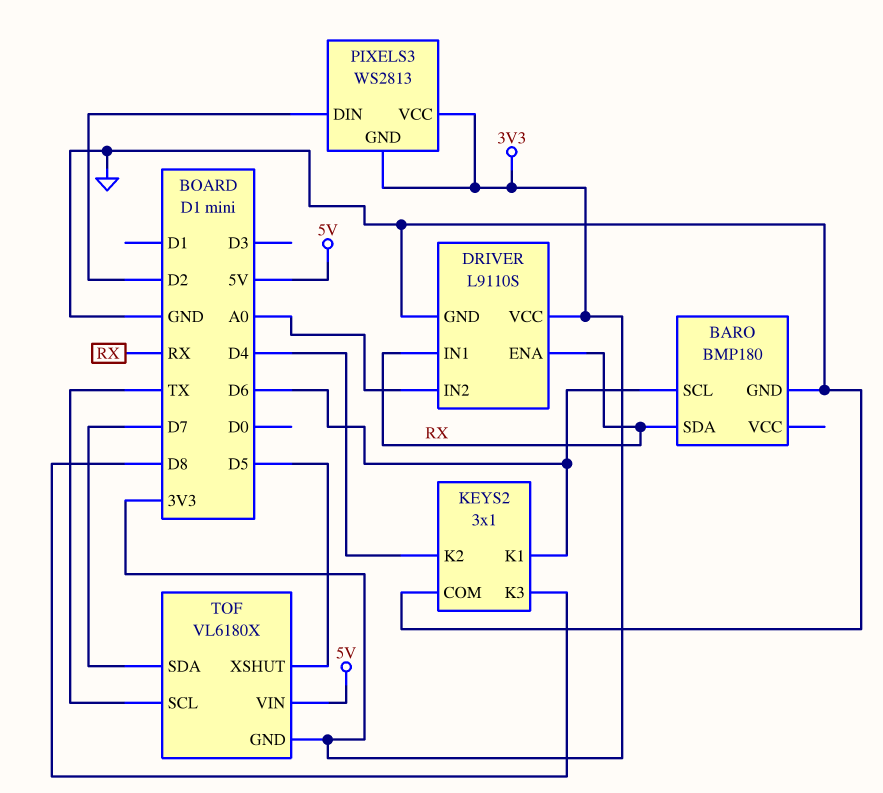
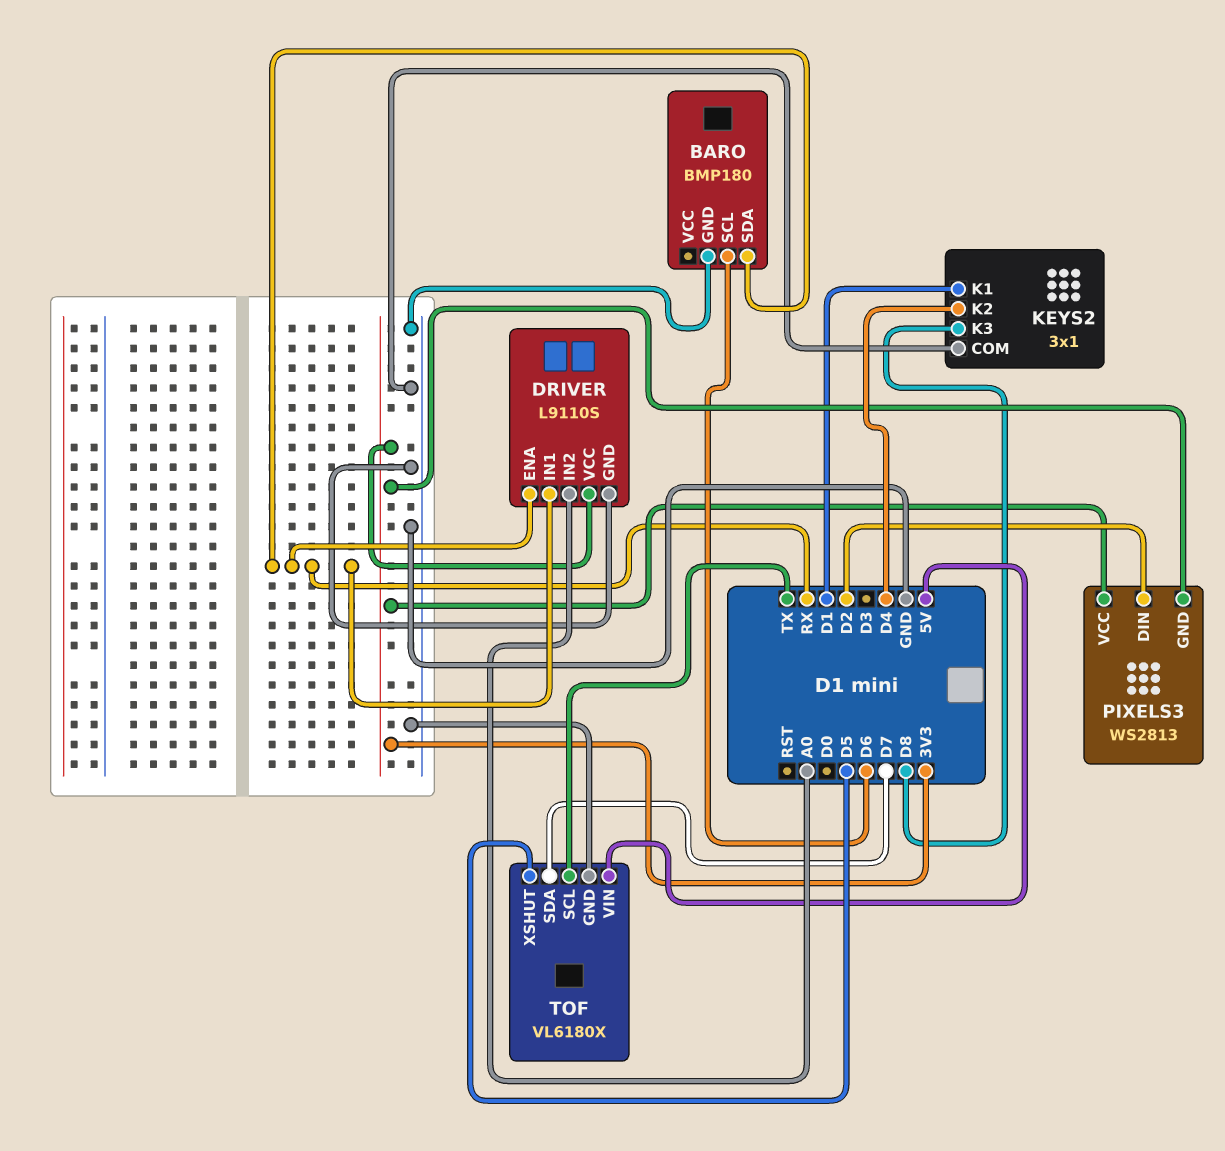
KEYS2 pin K1: D6 -> D1
TOF pin GND: 3V3 -> GND

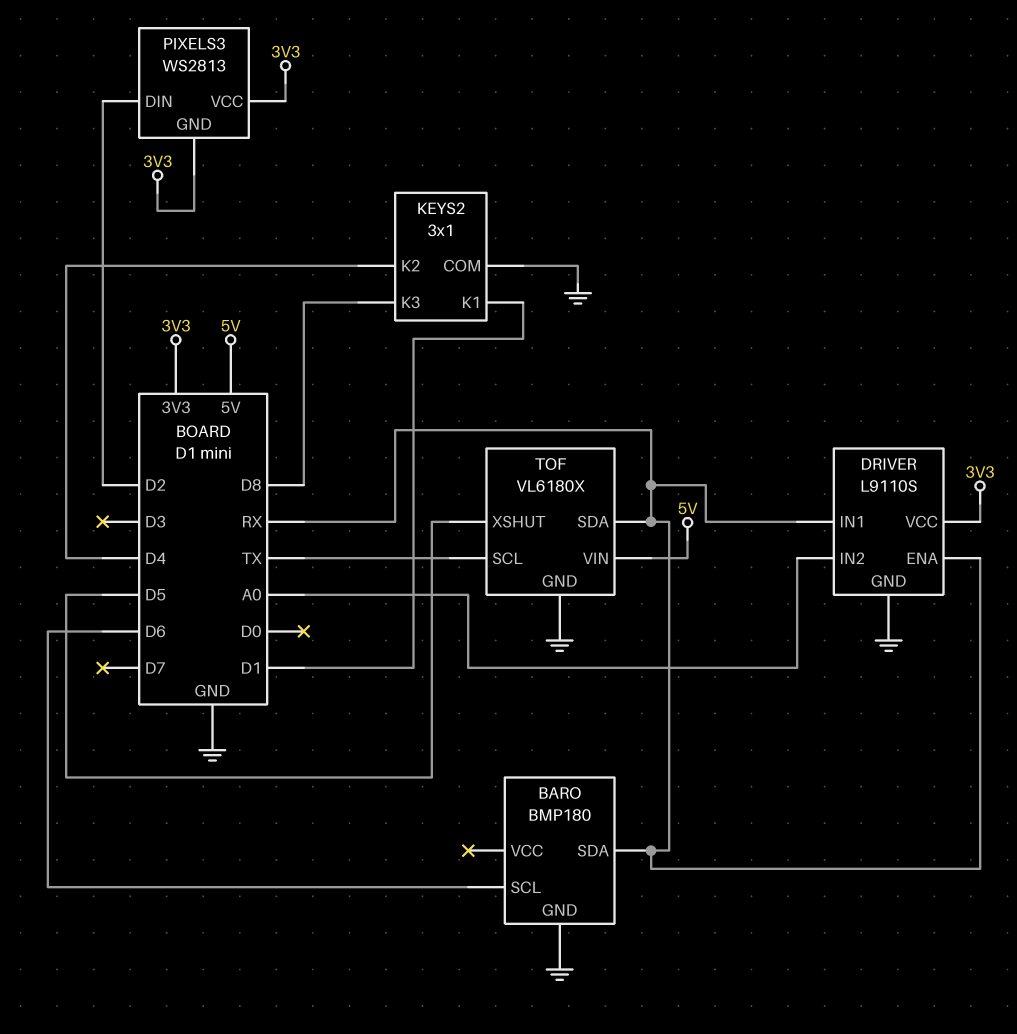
TOF pin SDA: D7 -> RX

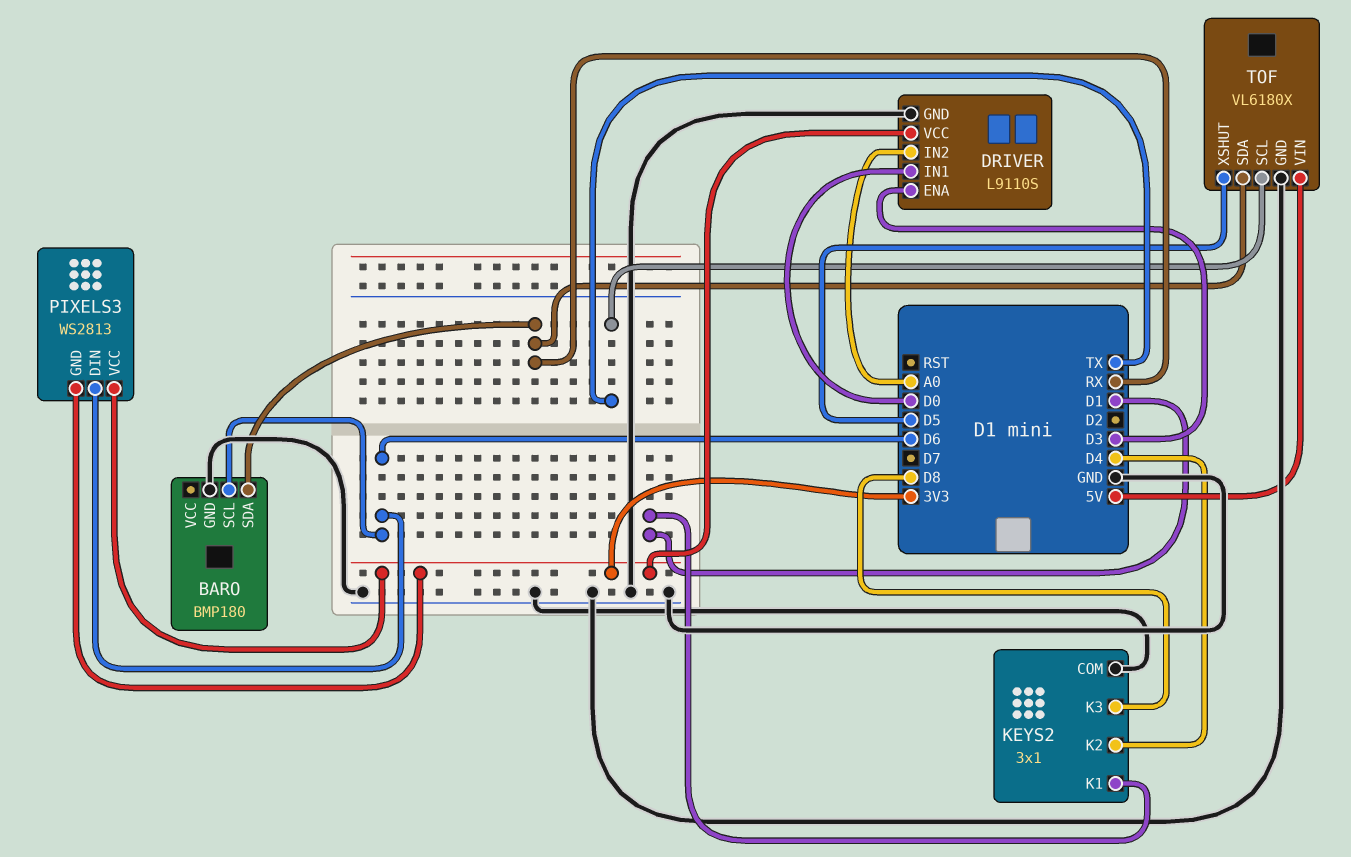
DRIVER pin ENA: RX -> D3
DRIVER pin IN1: RX -> D0
PIXELS3 pin DIN: D2 -> D6

